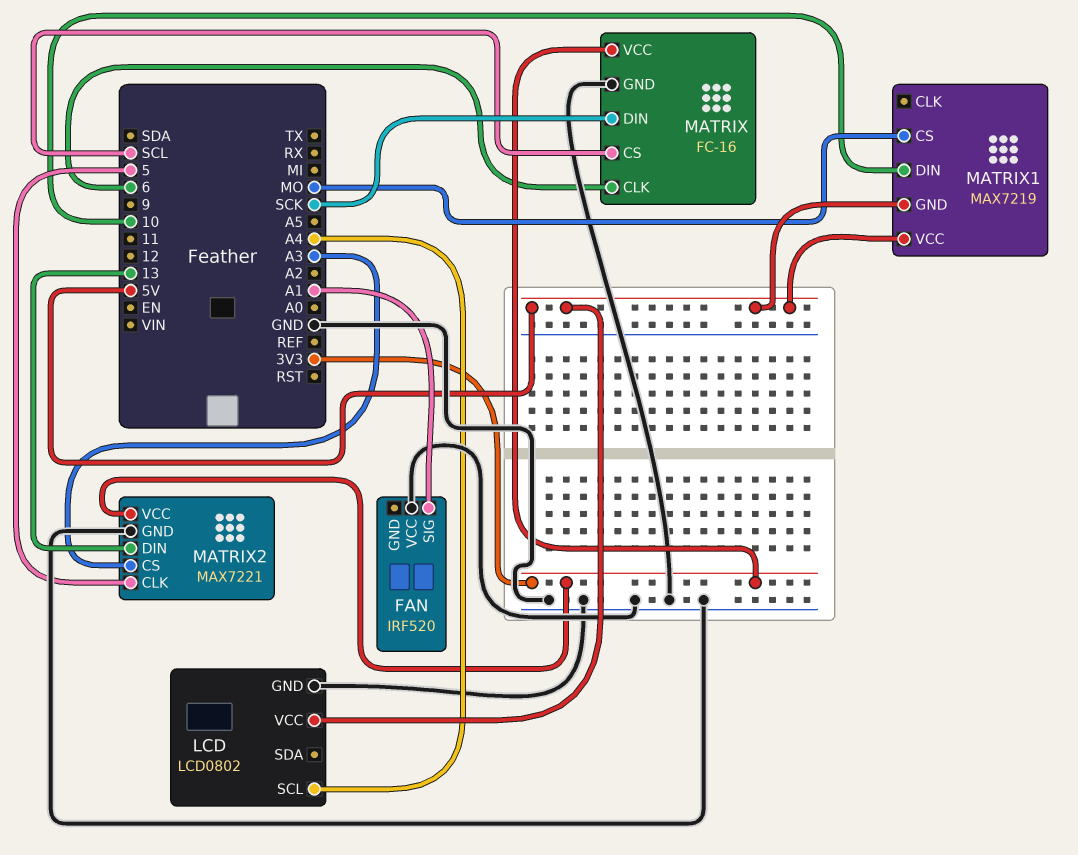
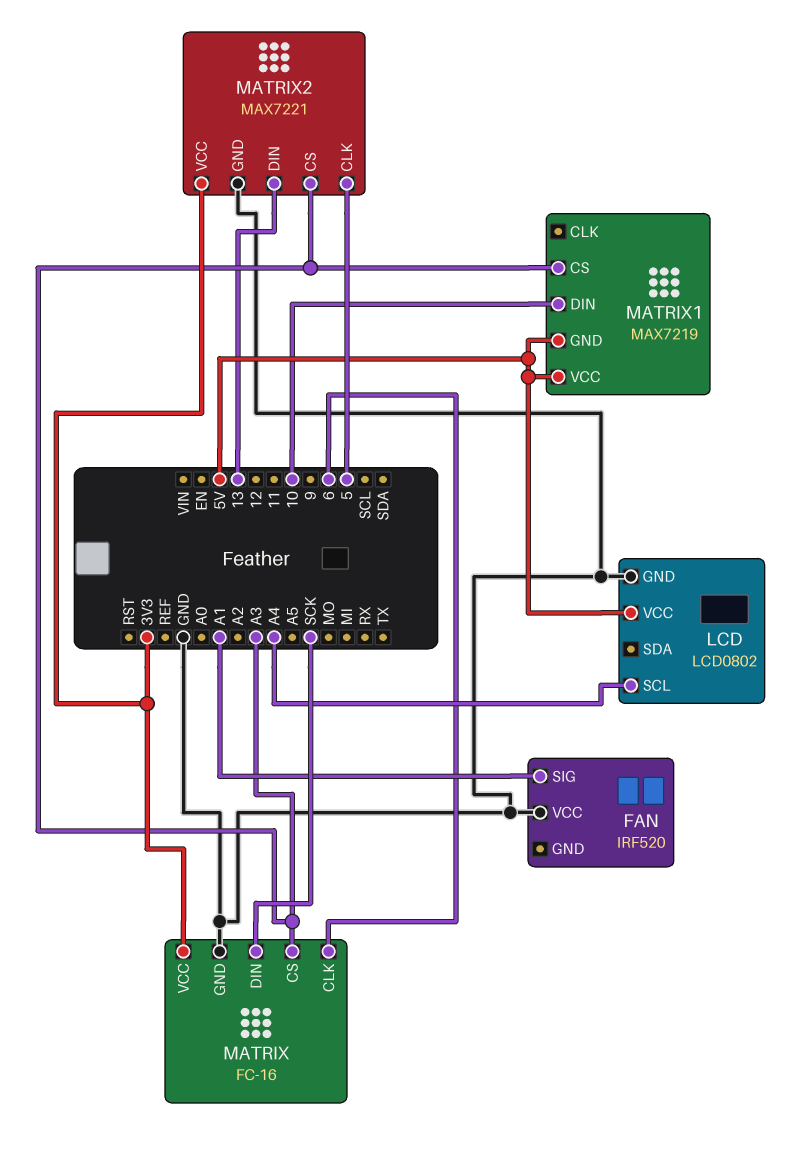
MATRIX pin CS: SCL -> A3
MATRIX1 pin CS: MO -> A3

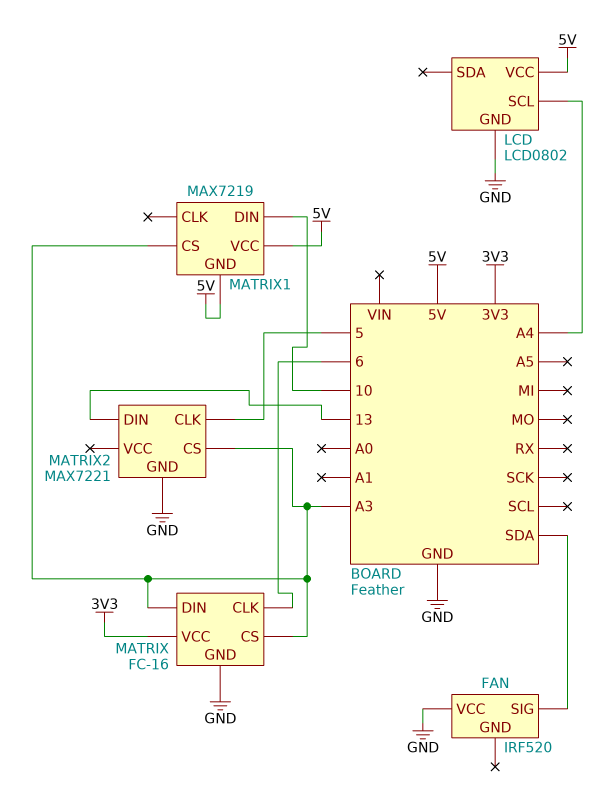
FAN pin SIG: A1 -> SDA
MATRIX pin DIN: SCK -> A3
MATRIX2 pin VCC: 3V3 -> none

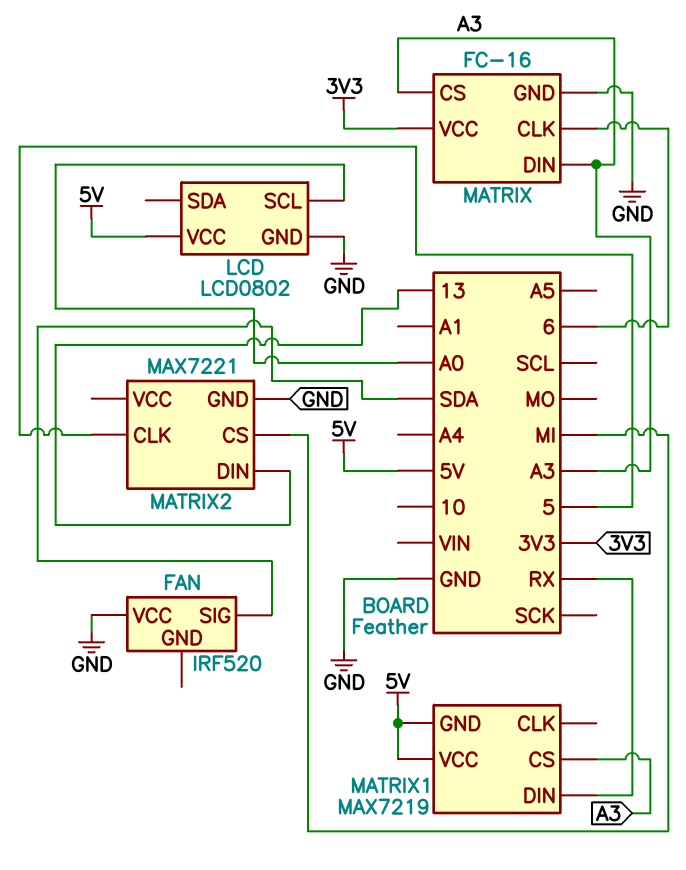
LCD pin SCL: A4 -> A0
MATRIX1 pin DIN: 10 -> RX
MATRIX2 pin CS: A3 -> MI

